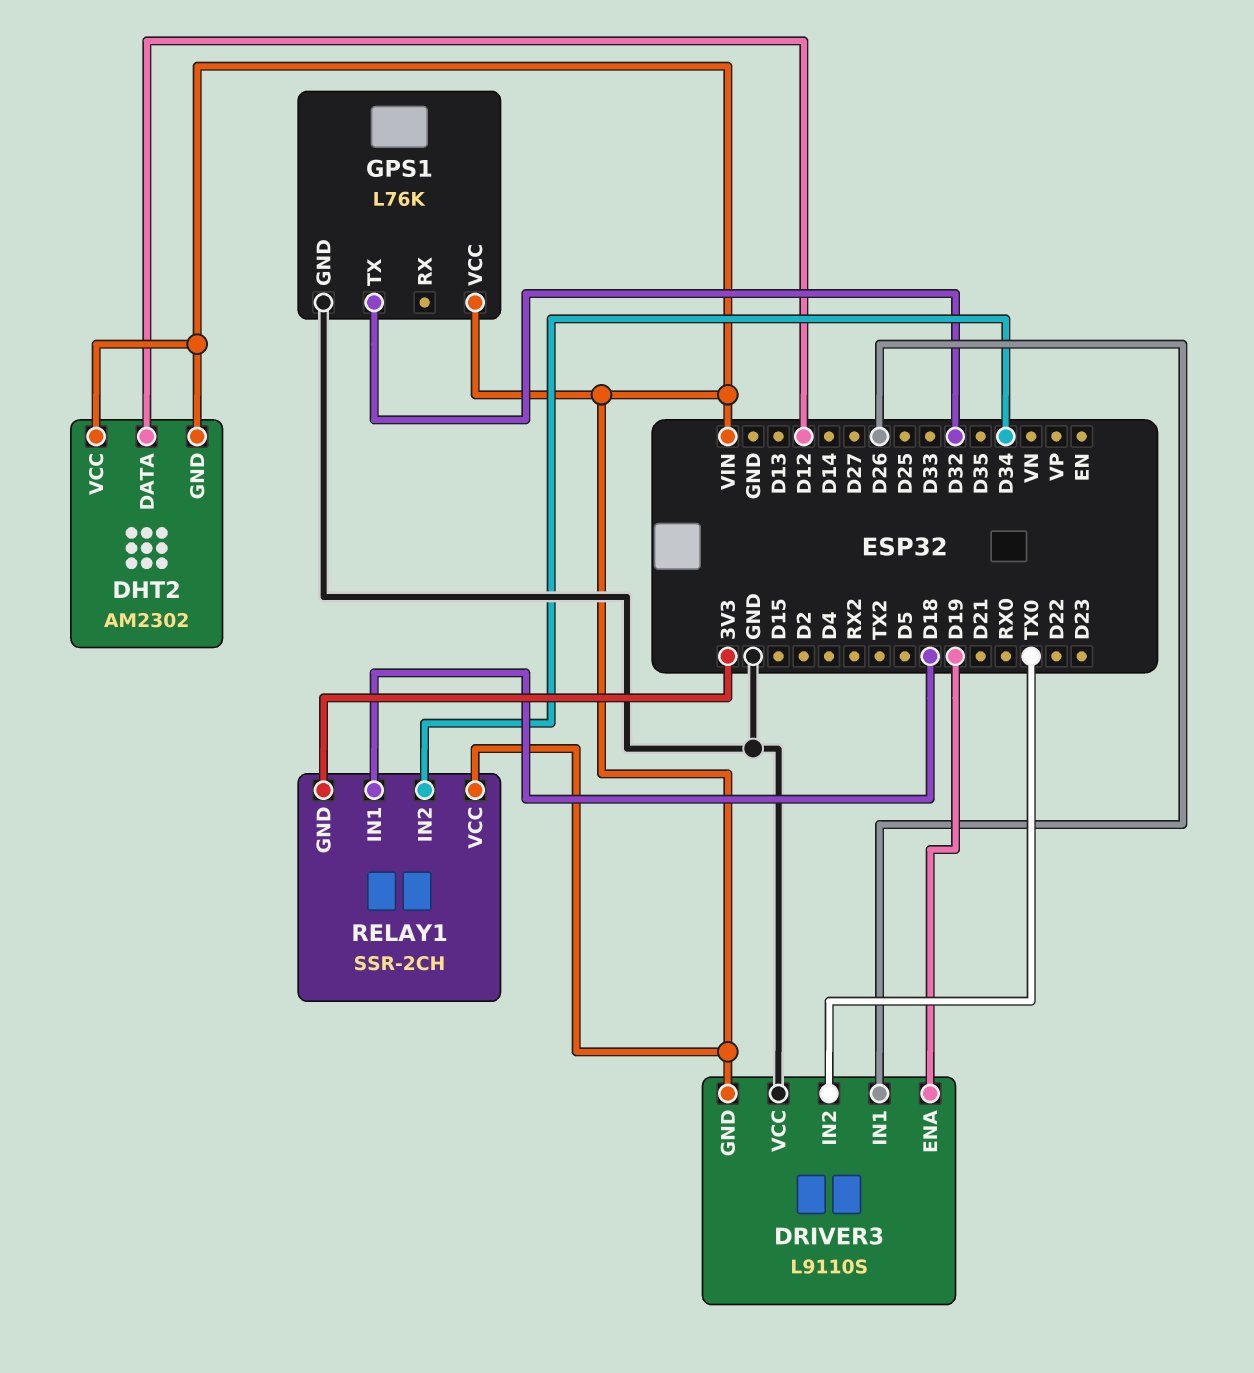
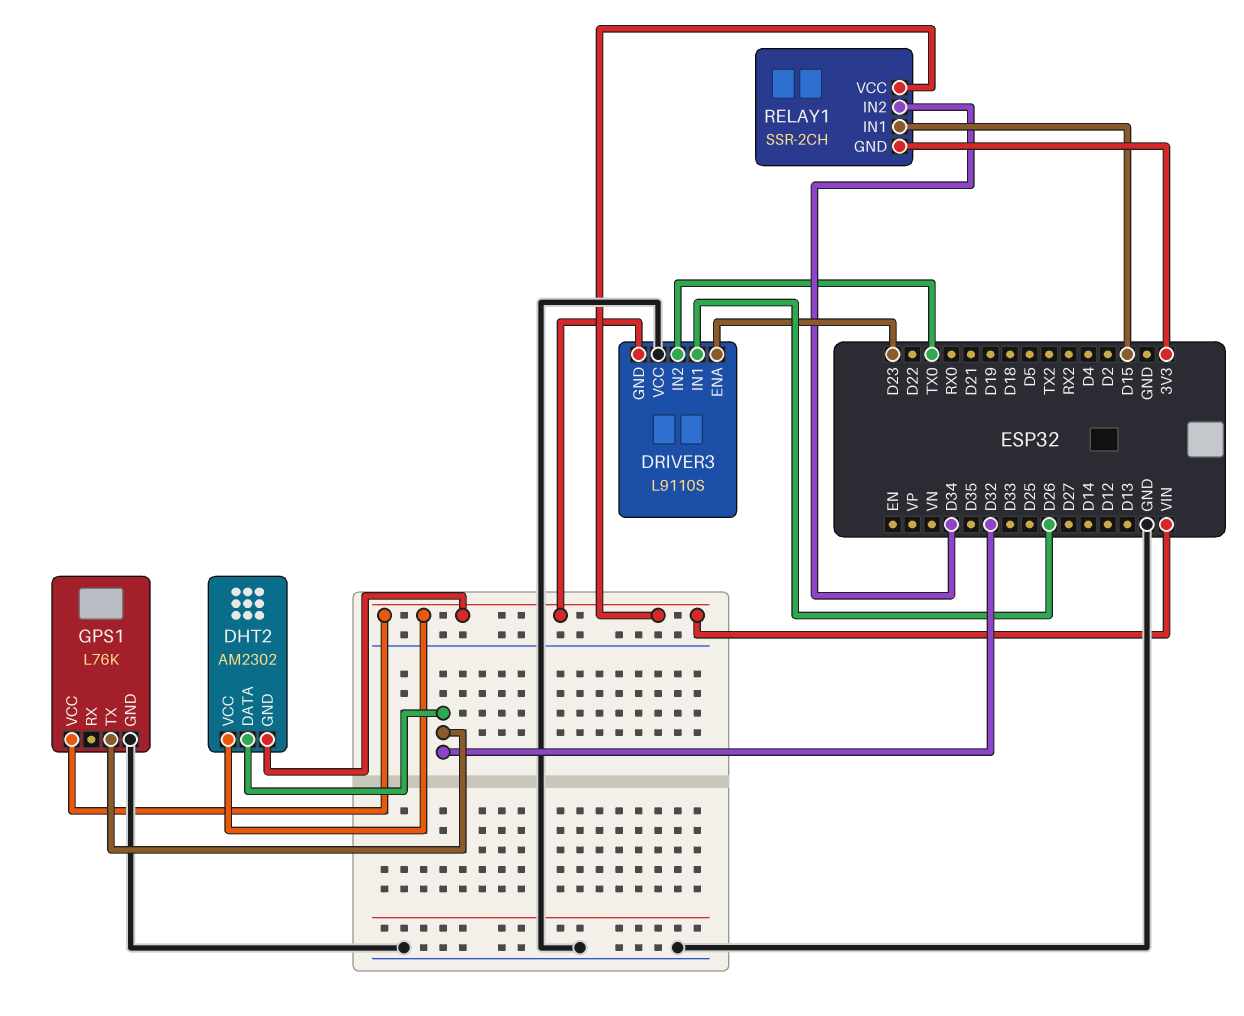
DHT2 pin DATA: D12 -> D32
DRIVER3 pin ENA: D19 -> D23
RELAY1 pin IN1: D18 -> D15

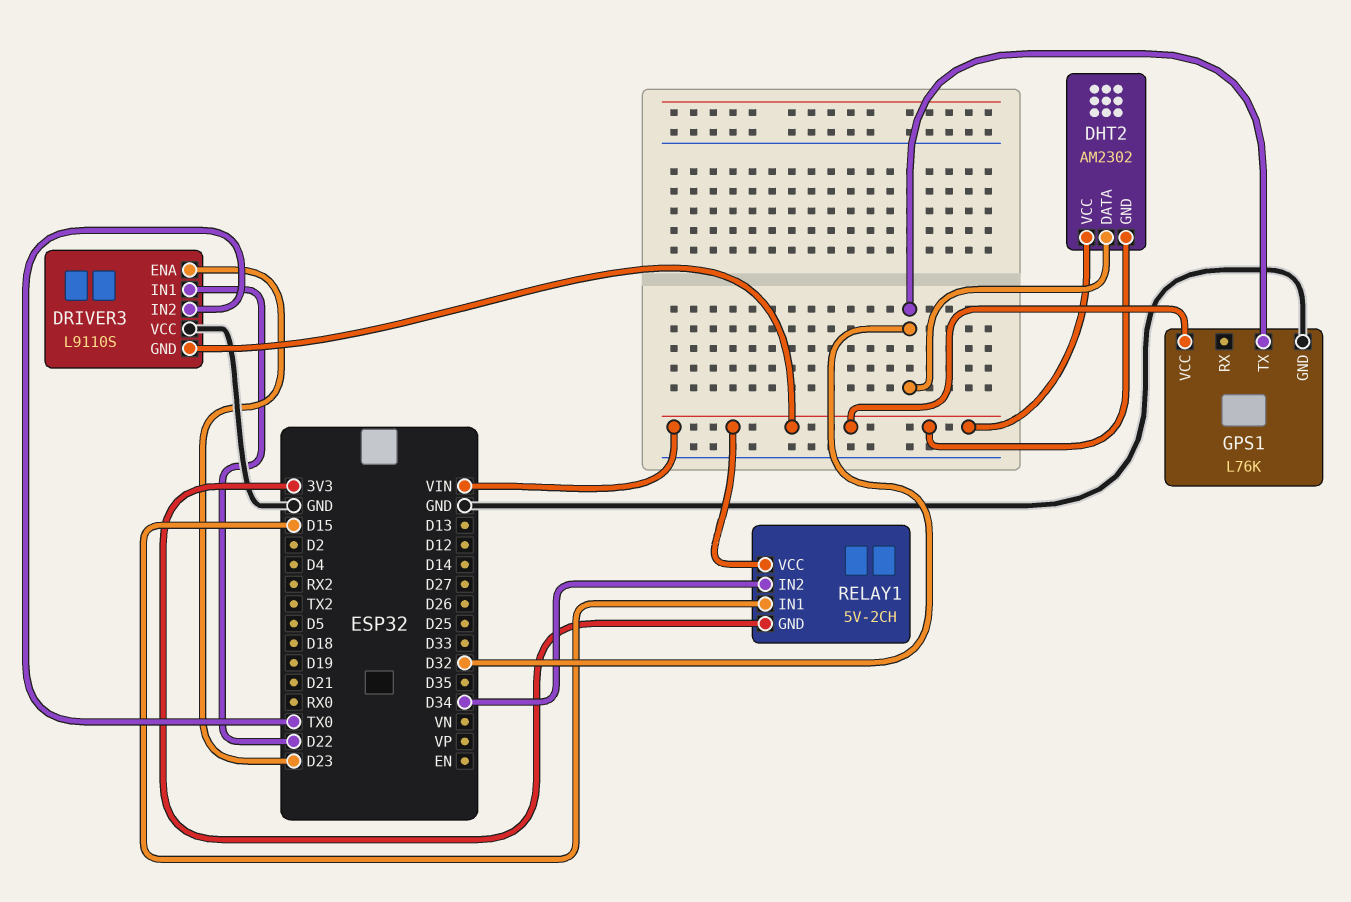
DRIVER3 pin IN1: D26 -> D22
RELAY1: SSR-2CH -> 5V-2CH

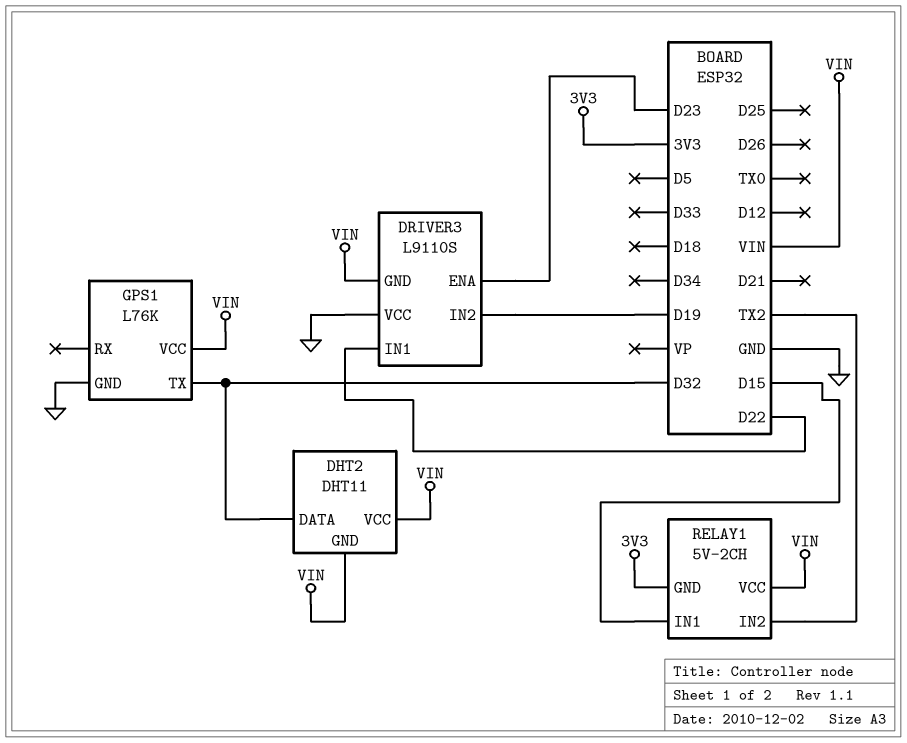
DHT2: AM2302 -> DHT11
DRIVER3 pin IN2: TX0 -> D19
RELAY1 pin IN2: D34 -> TX2

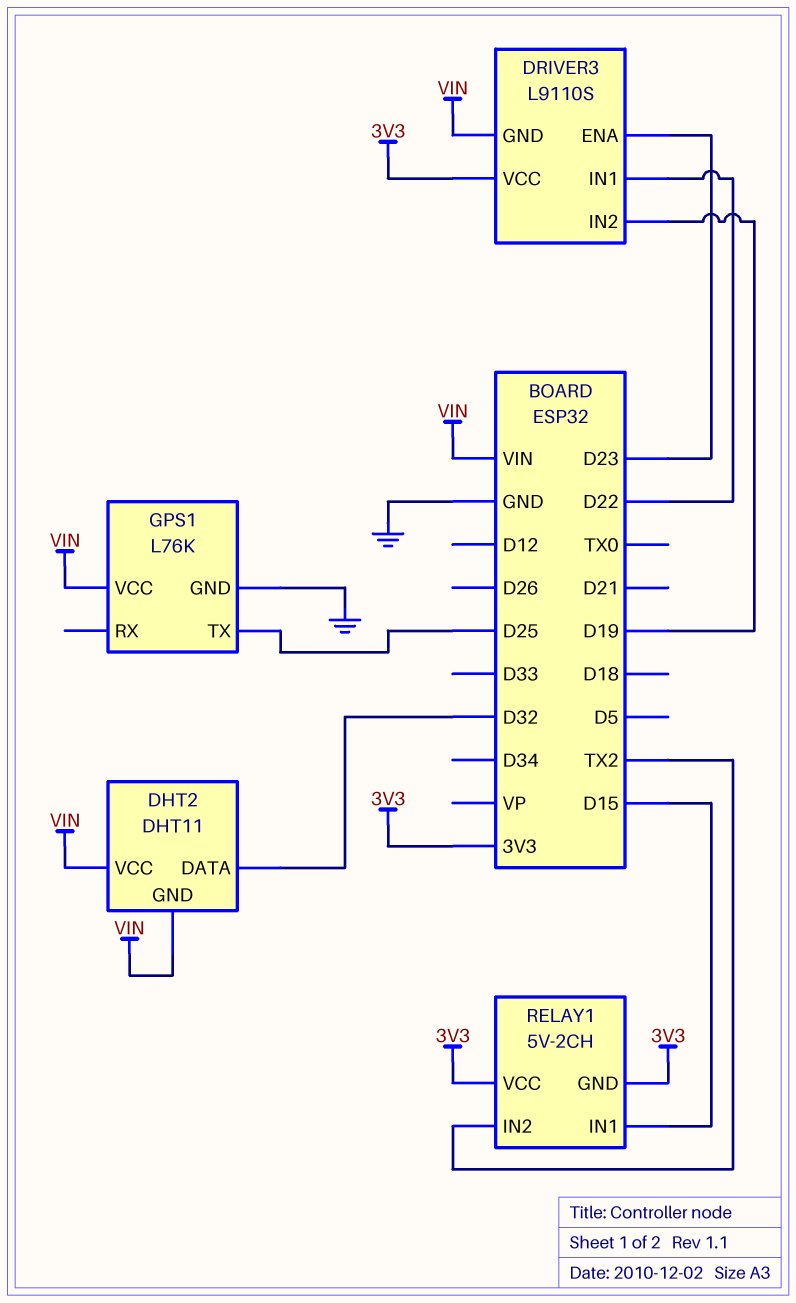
DRIVER3 pin VCC: GND -> 3V3
GPS1 pin TX: D32 -> D25
RELAY1 pin VCC: VIN -> 3V3

